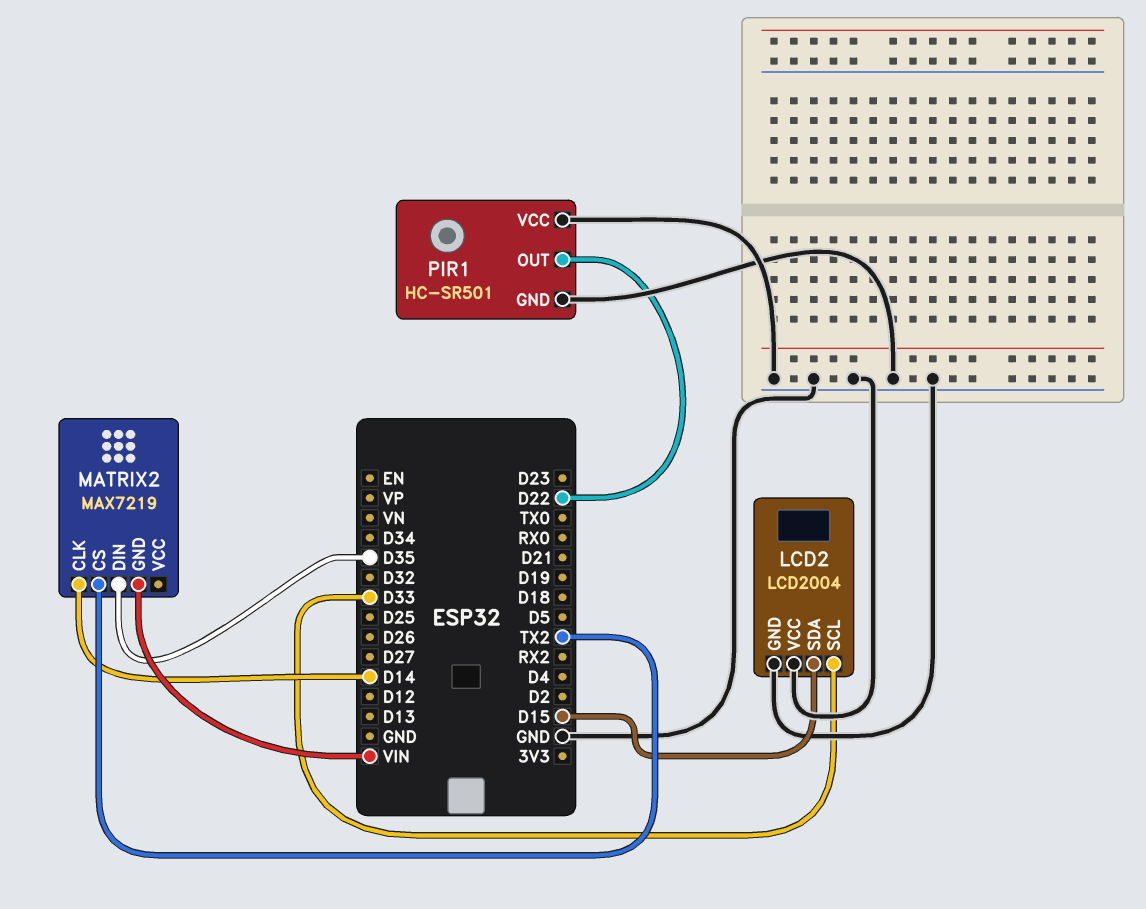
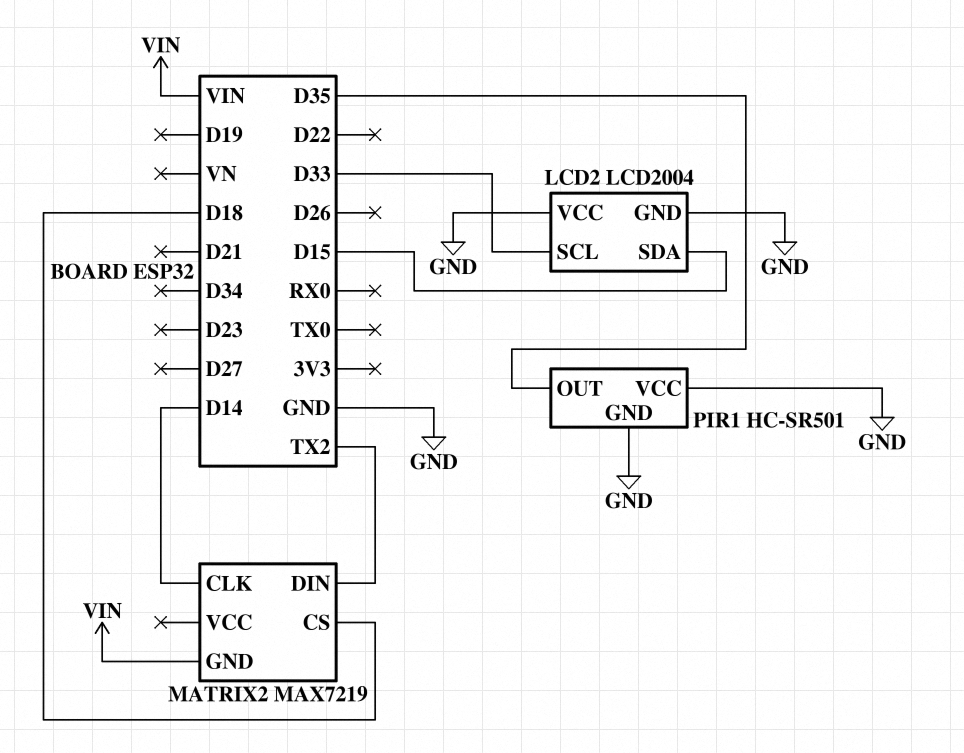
MATRIX2 pin CS: TX2 -> D18
MATRIX2 pin DIN: D35 -> TX2
PIR1 pin OUT: D22 -> D35

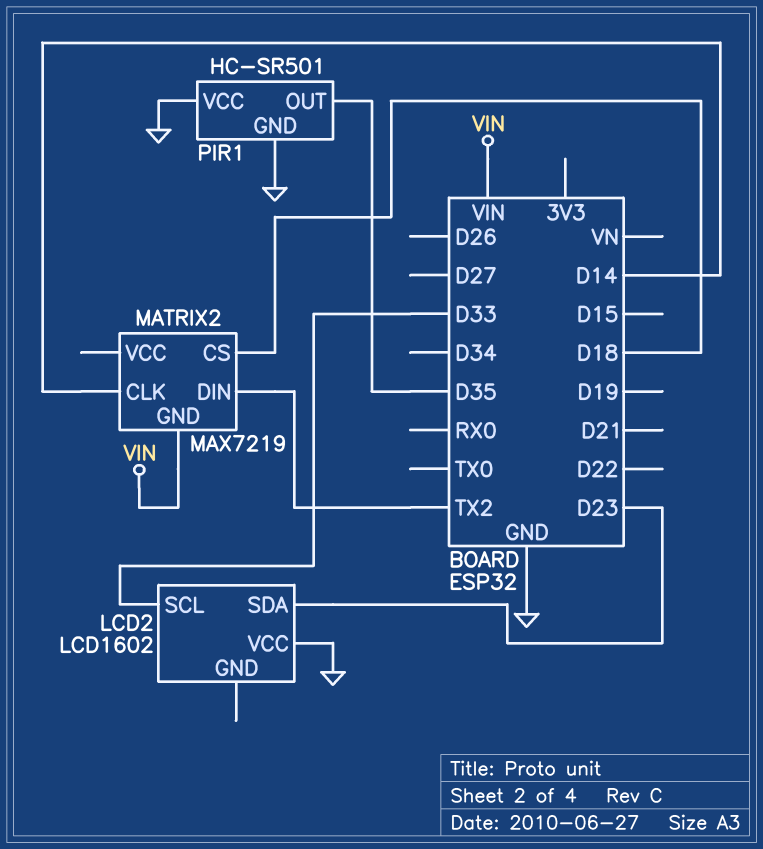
LCD2: LCD2004 -> LCD1602
LCD2 pin GND: GND -> none
LCD2 pin SDA: D15 -> D23

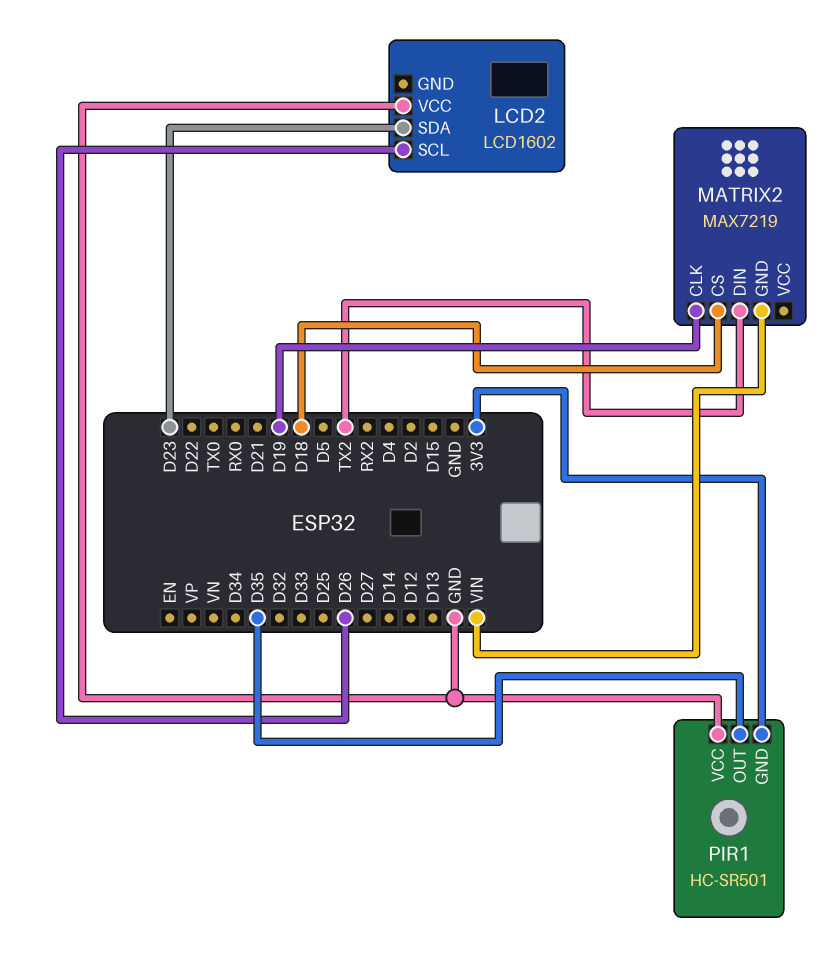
LCD2 pin SCL: D33 -> D26
MATRIX2 pin CLK: D14 -> D19
PIR1 pin GND: GND -> 3V3

